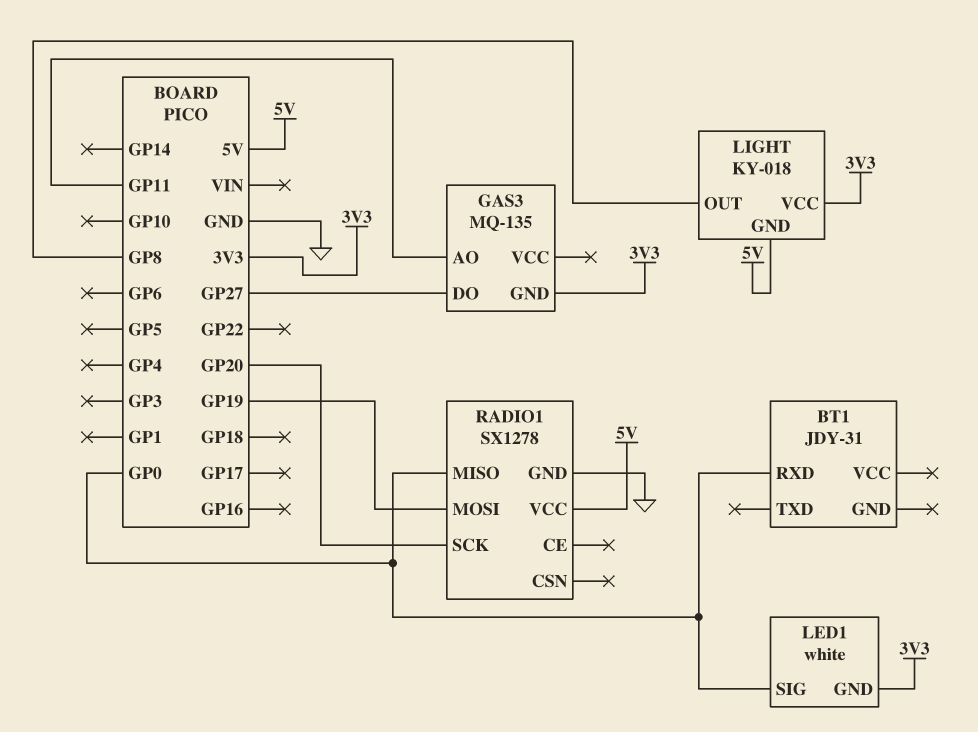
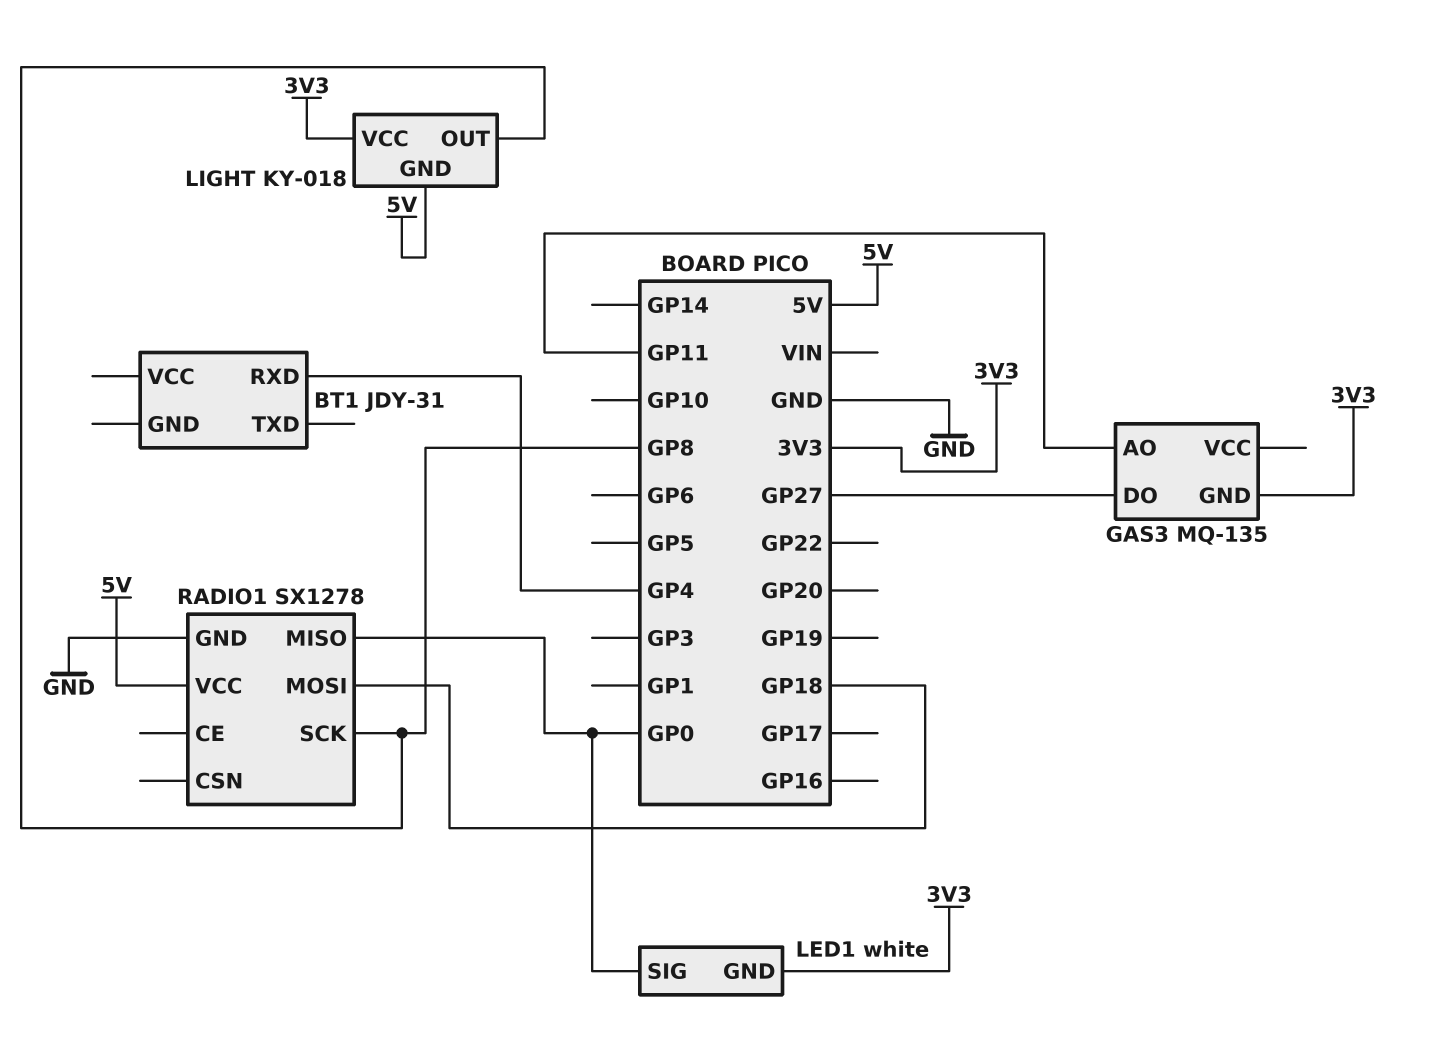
BT1 pin RXD: GP0 -> GP4
RADIO1 pin MOSI: GP19 -> GP18
RADIO1 pin SCK: GP20 -> GP8

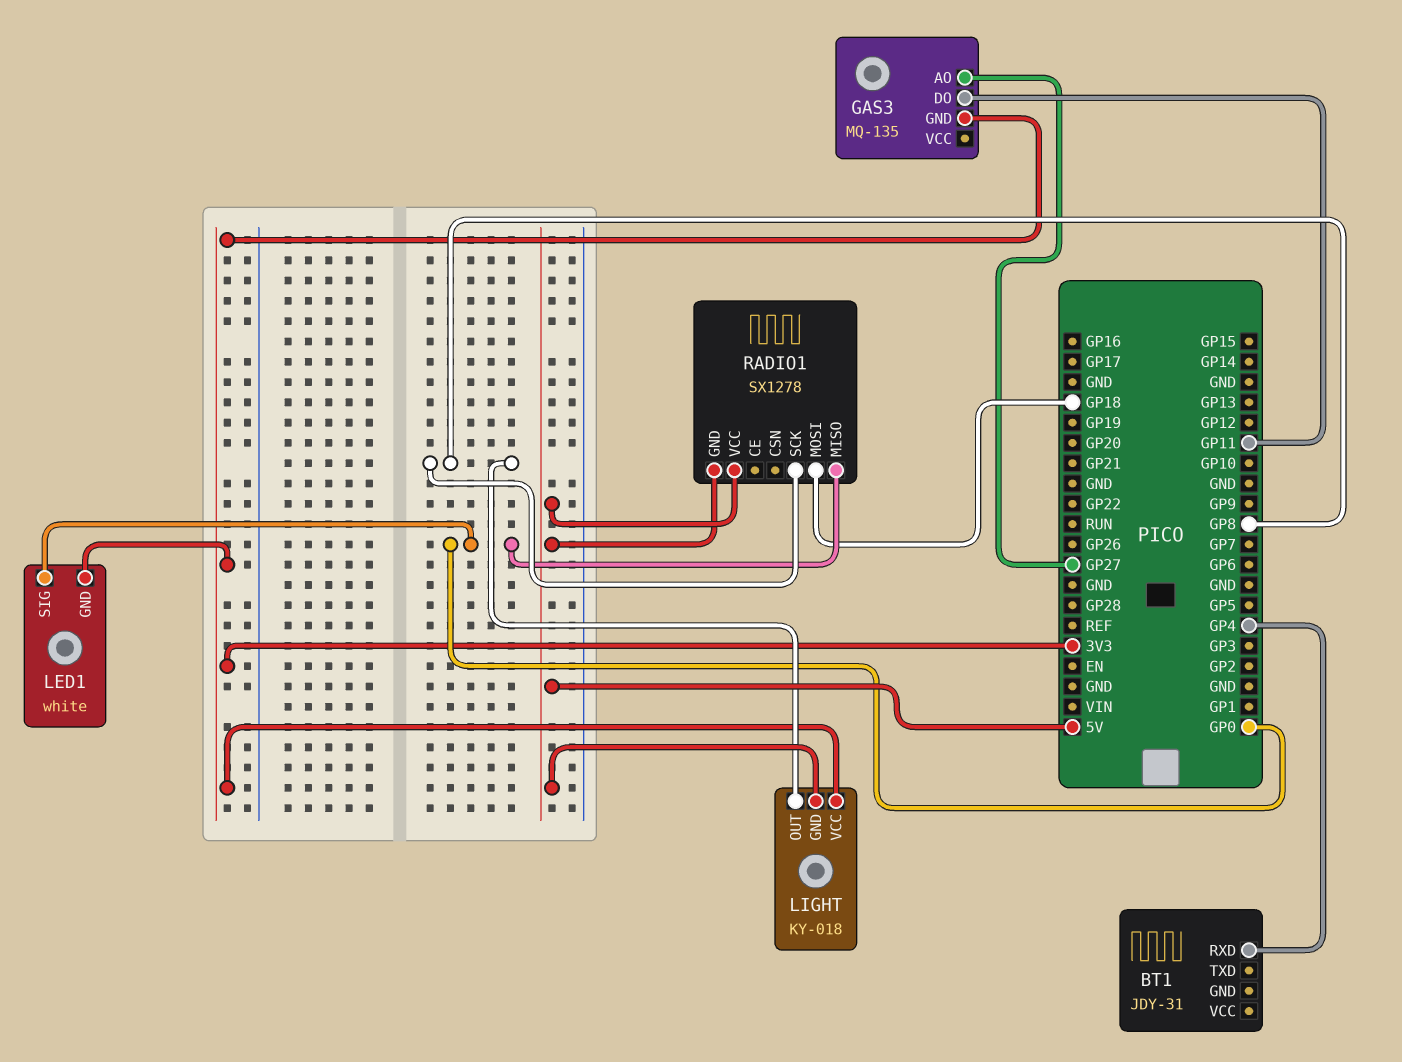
GAS3 pin AO: GP11 -> GP27
GAS3 pin DO: GP27 -> GP11
RADIO1 pin GND: GND -> 5V

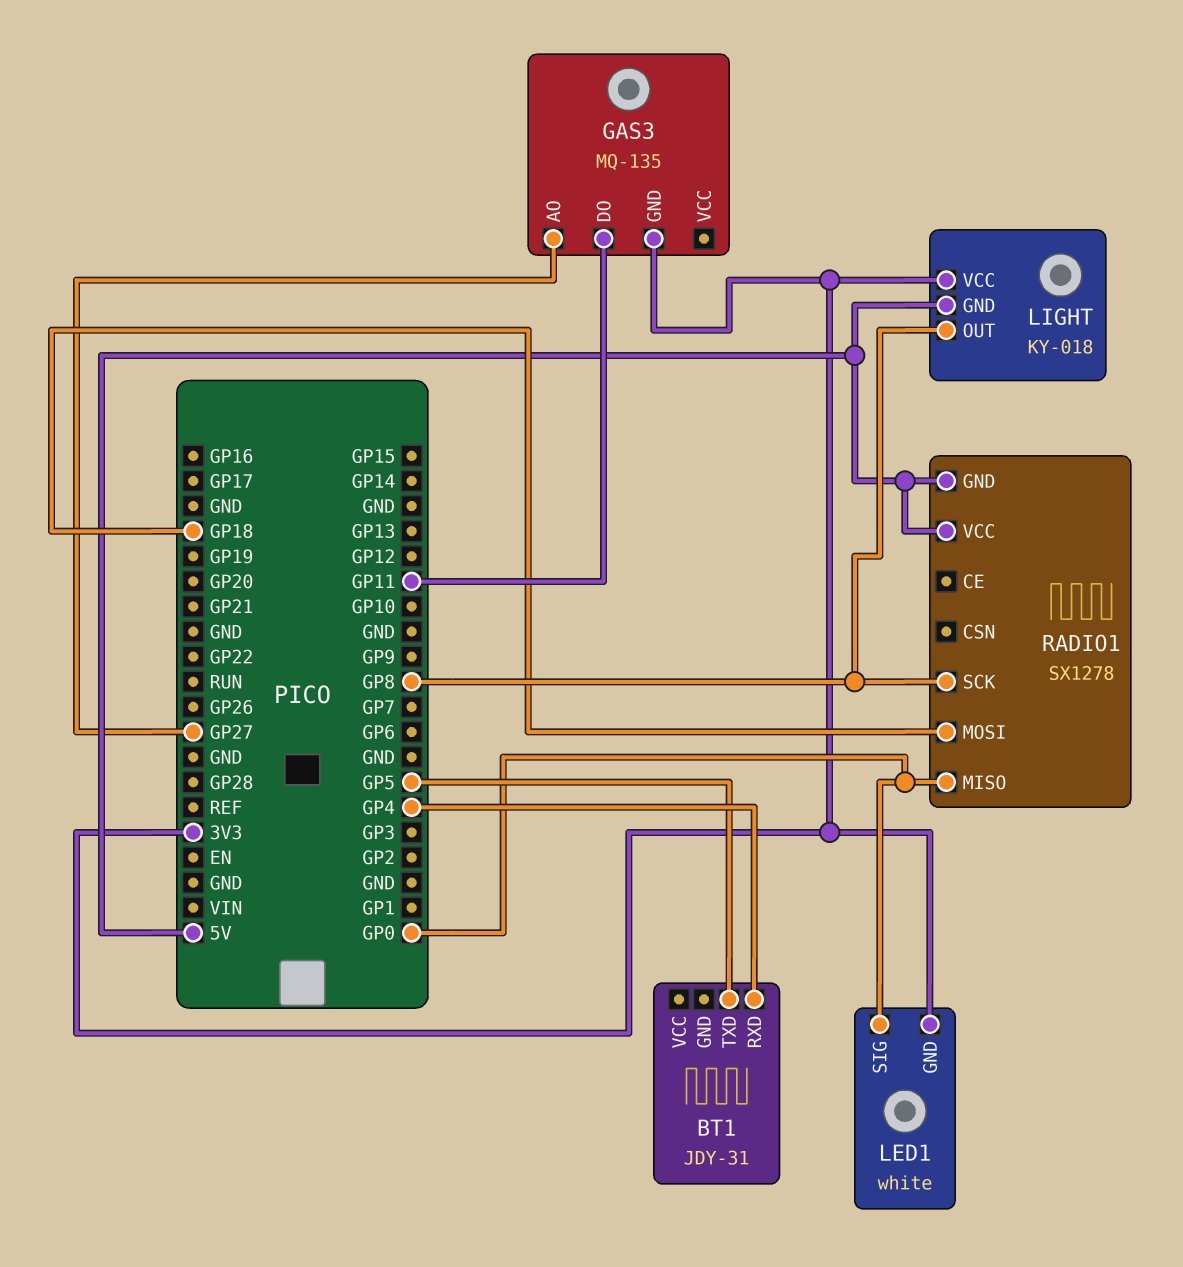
BT1 pin TXD: none -> GP5

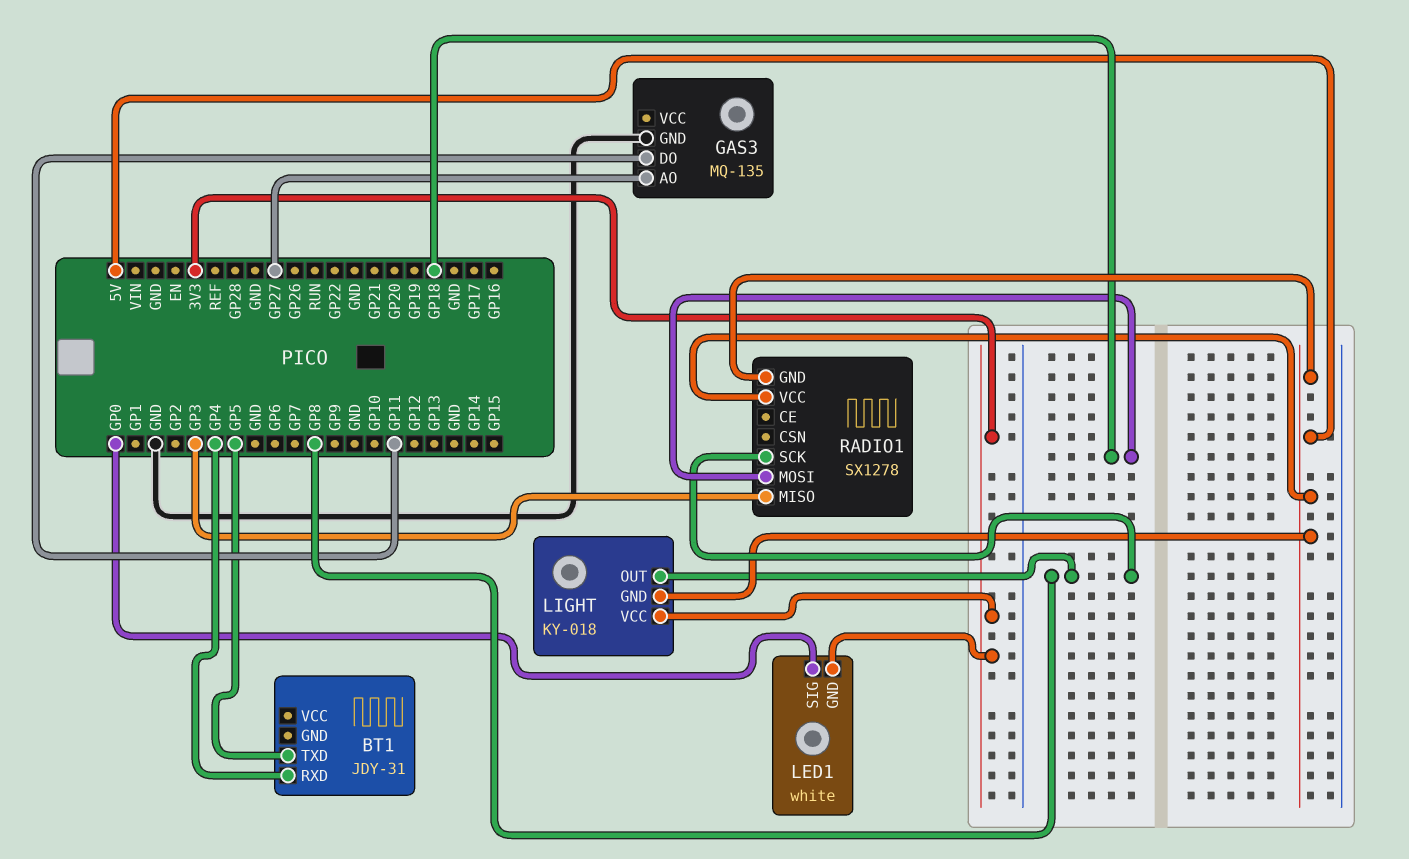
GAS3 pin GND: 3V3 -> GND
RADIO1 pin MISO: GP0 -> GP3

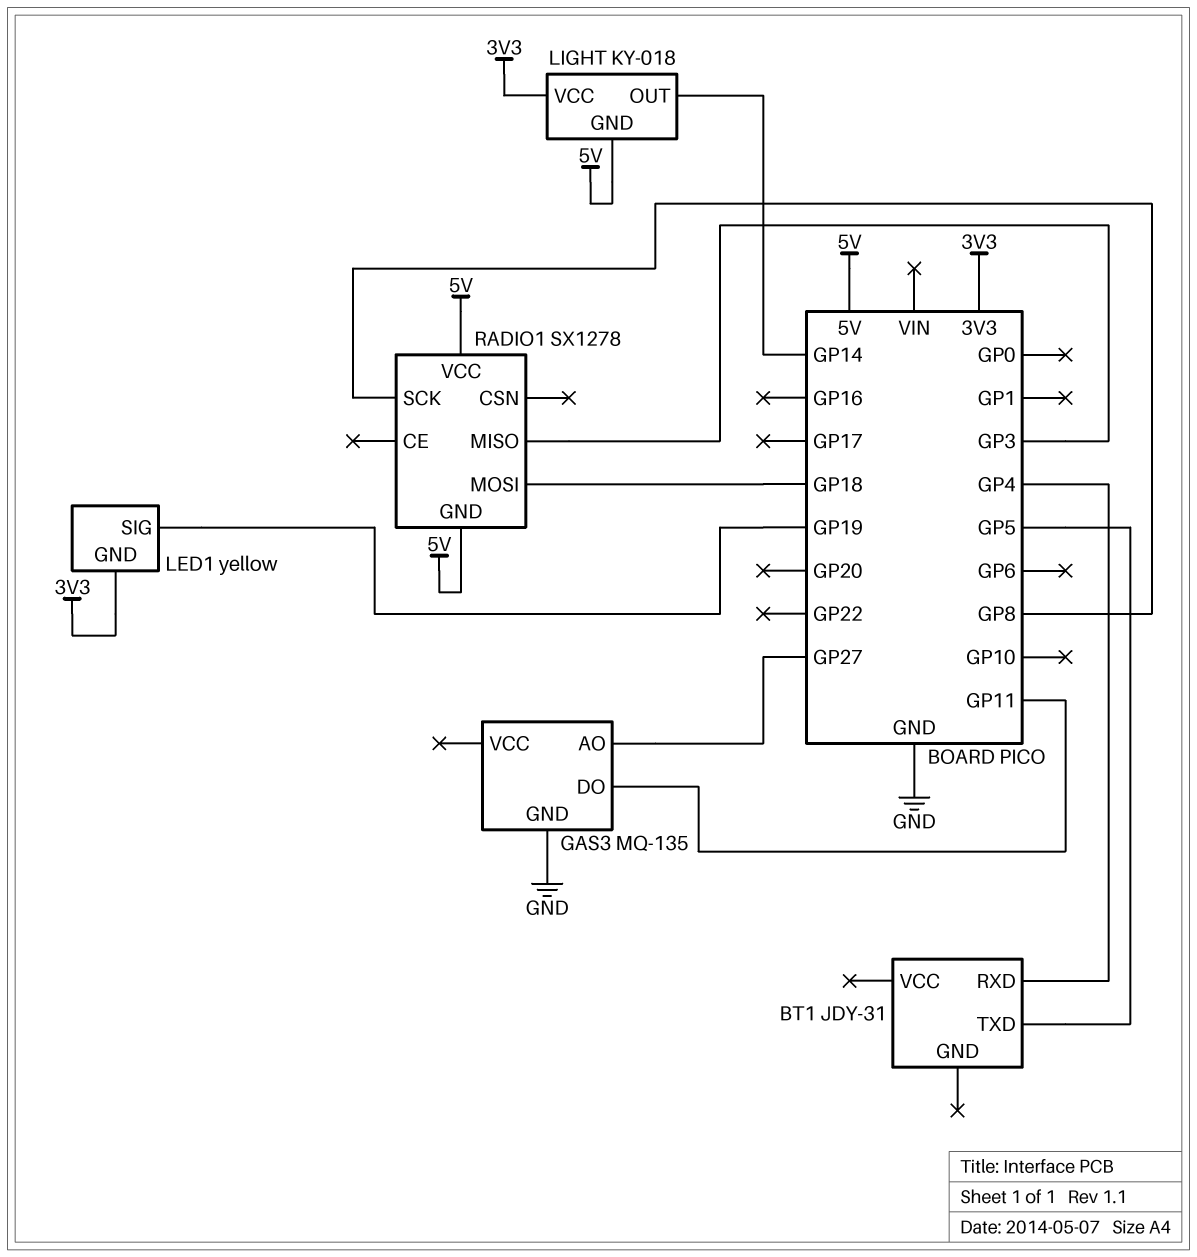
LED1: white -> yellow
LED1 pin SIG: GP0 -> GP19
LIGHT pin OUT: GP8 -> GP14

